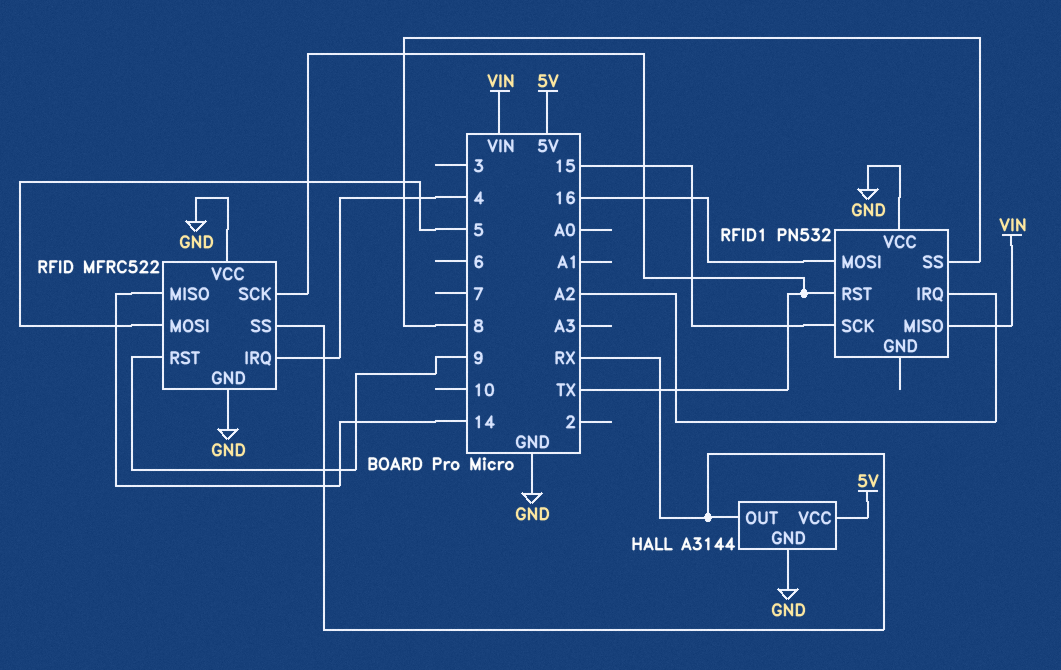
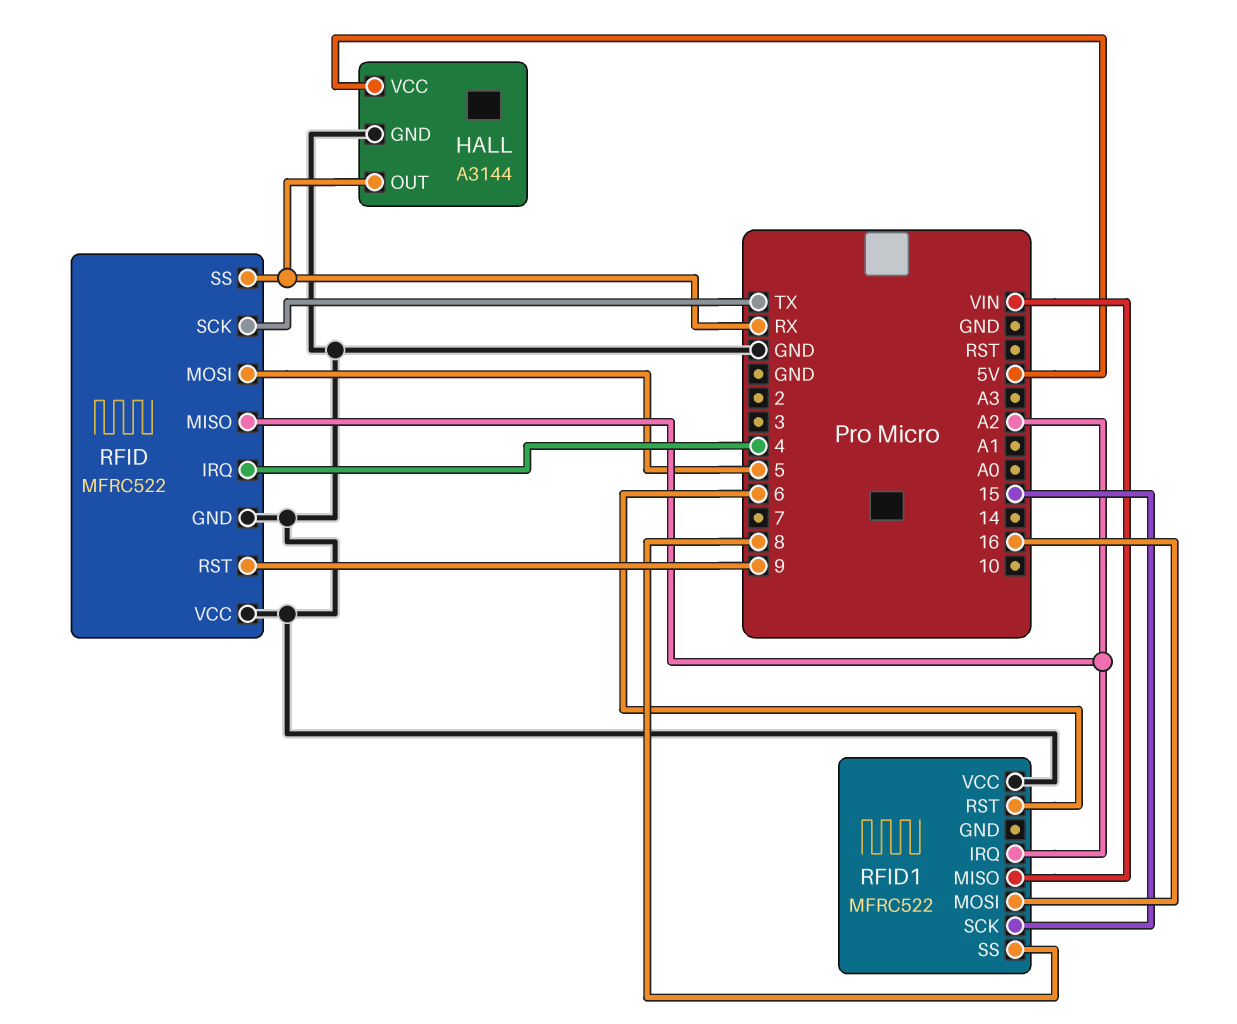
RFID pin MISO: 14 -> A2
RFID1: PN532 -> MFRC522
RFID1 pin RST: TX -> 6

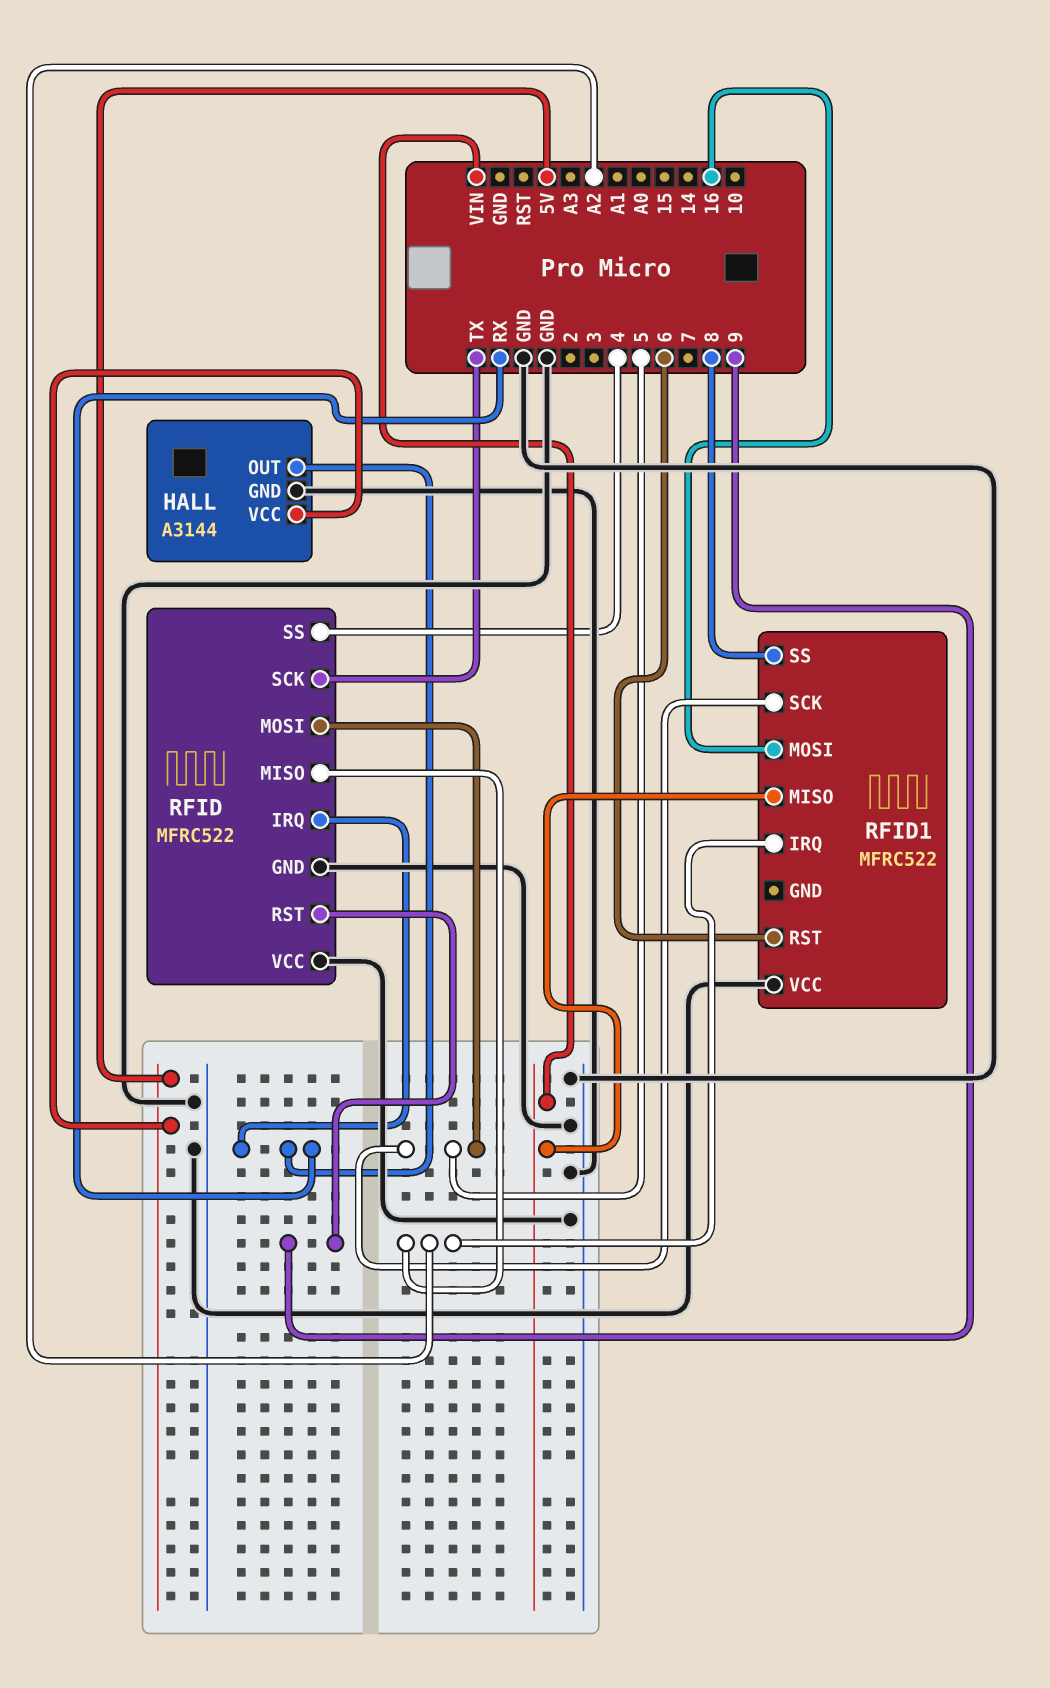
RFID pin IRQ: 4 -> RX
RFID pin SS: RX -> 4
RFID1 pin SCK: 15 -> 5

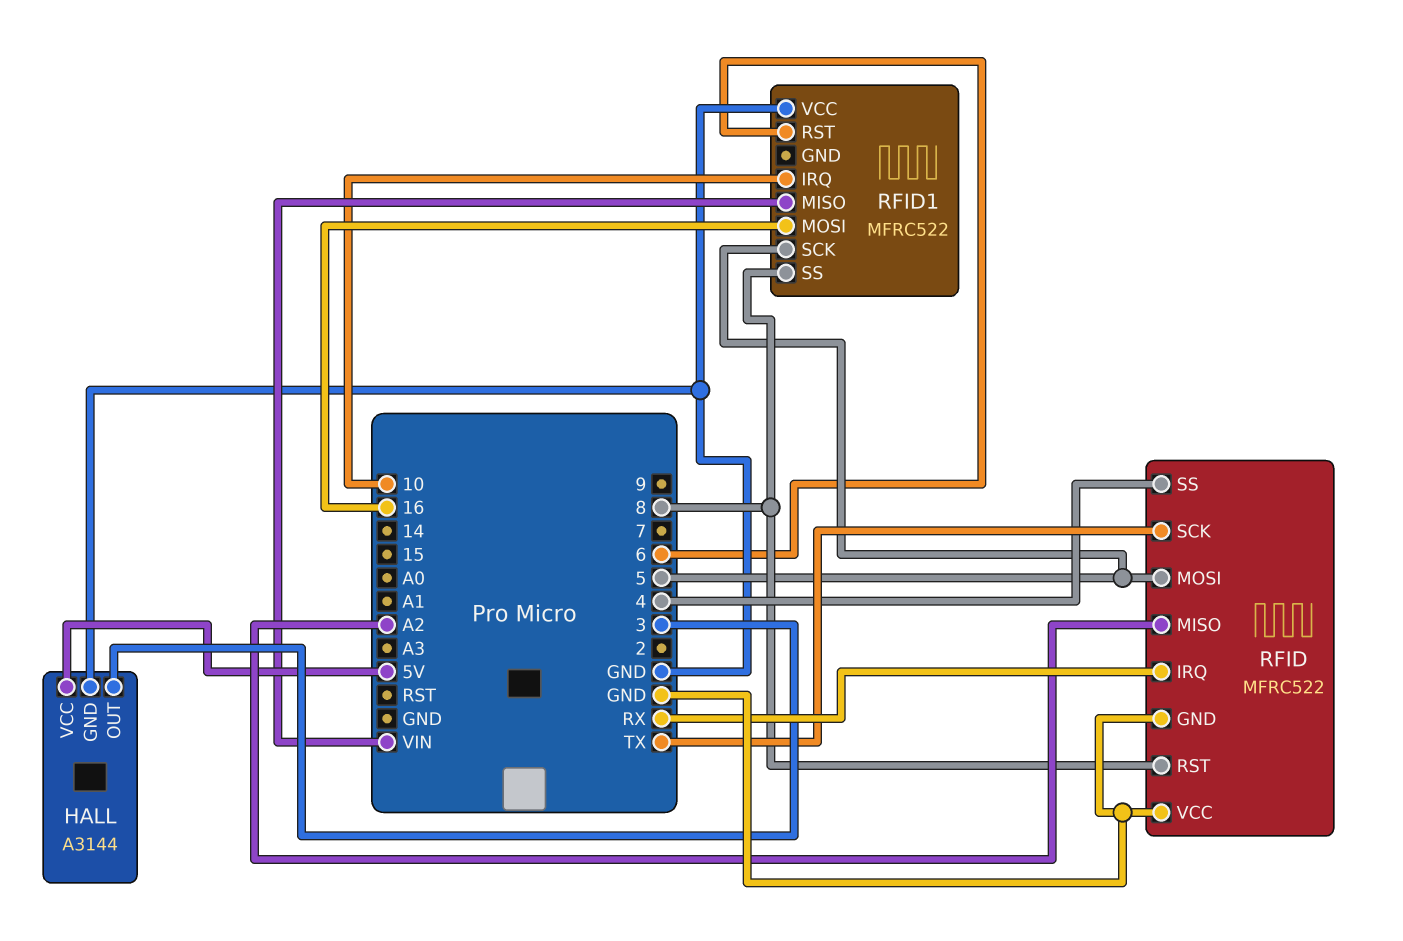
HALL pin OUT: RX -> 3
RFID pin RST: 9 -> 8
RFID1 pin IRQ: A2 -> 10

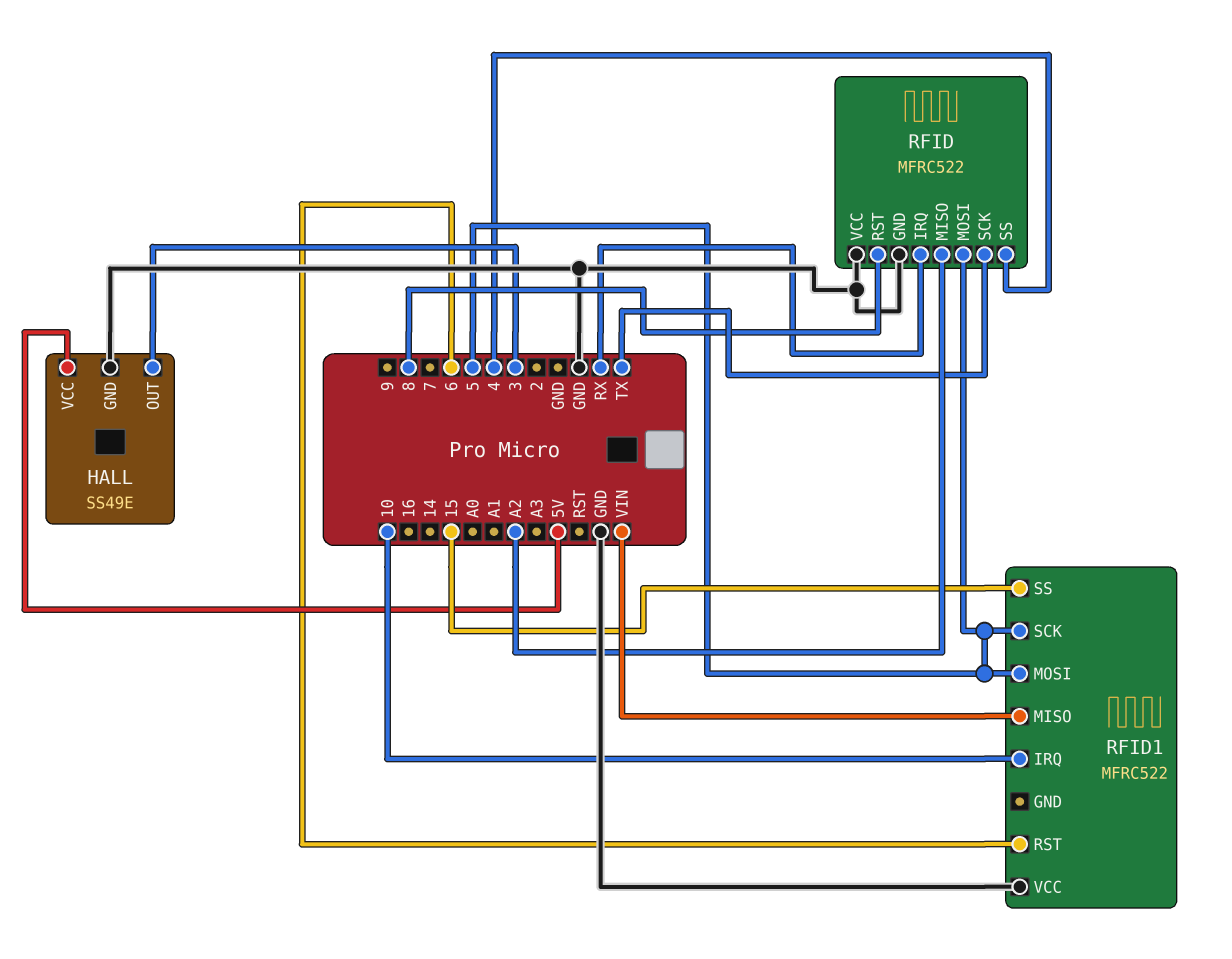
HALL: A3144 -> SS49E
RFID1 pin MOSI: 16 -> 5
RFID1 pin SS: 8 -> 15

